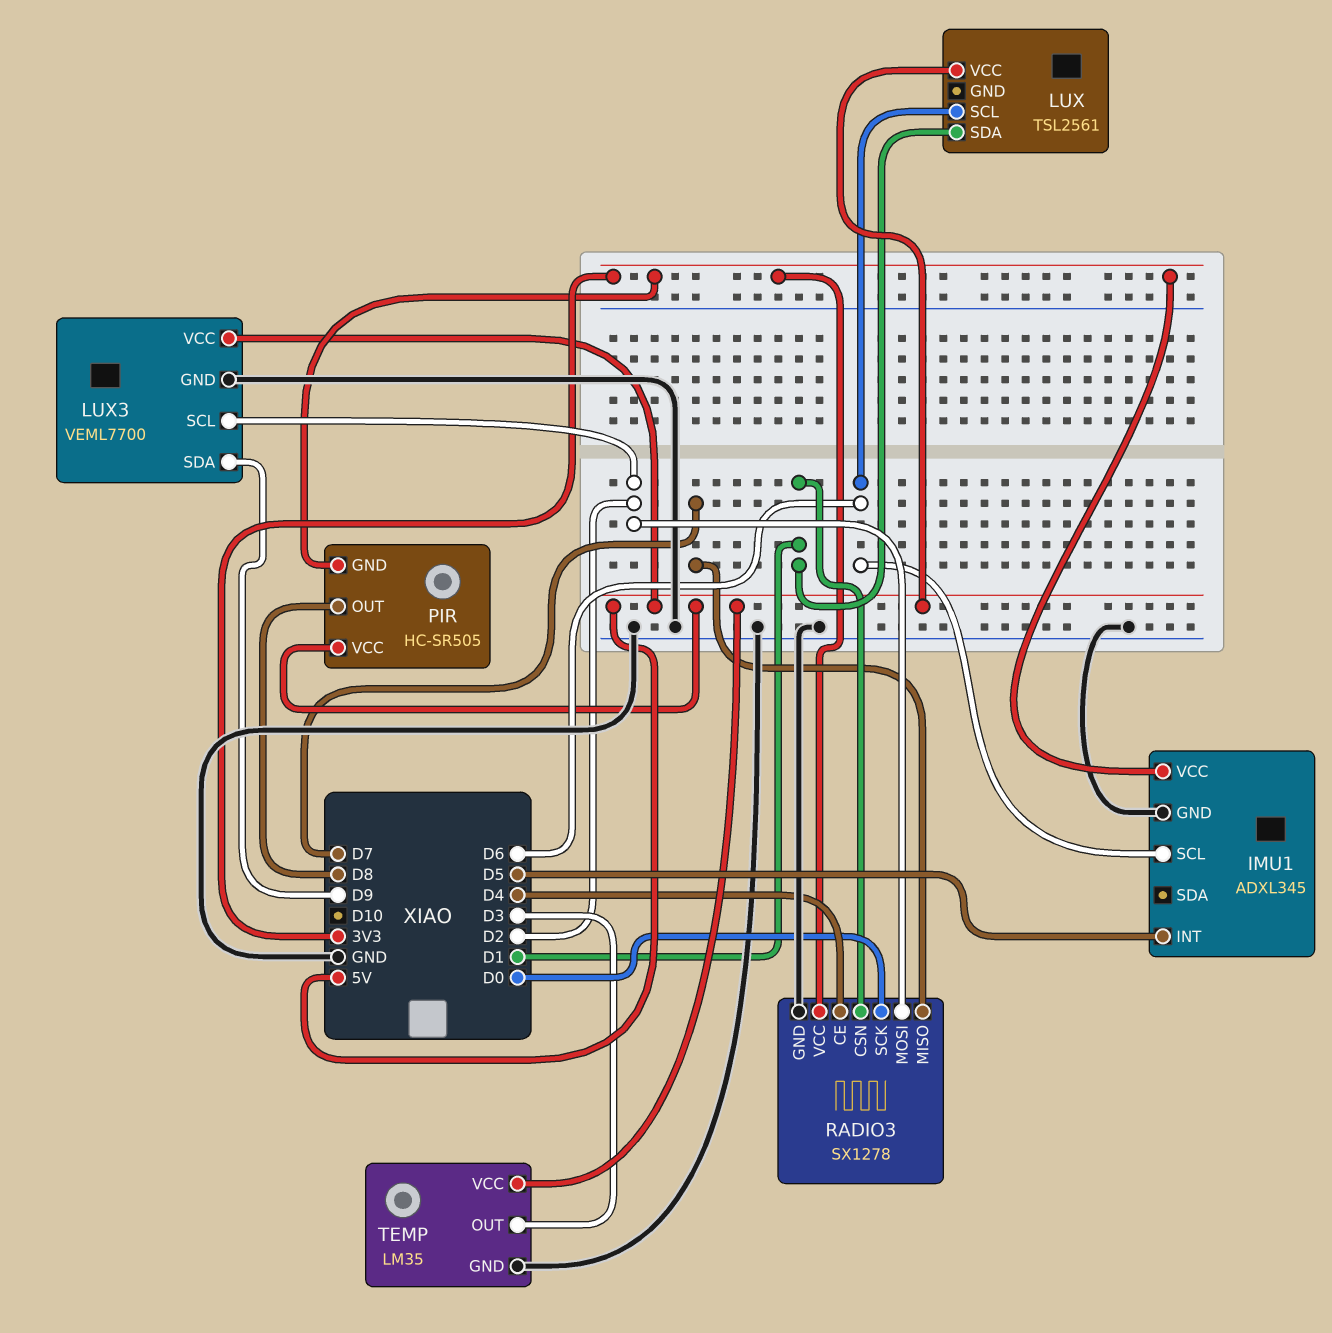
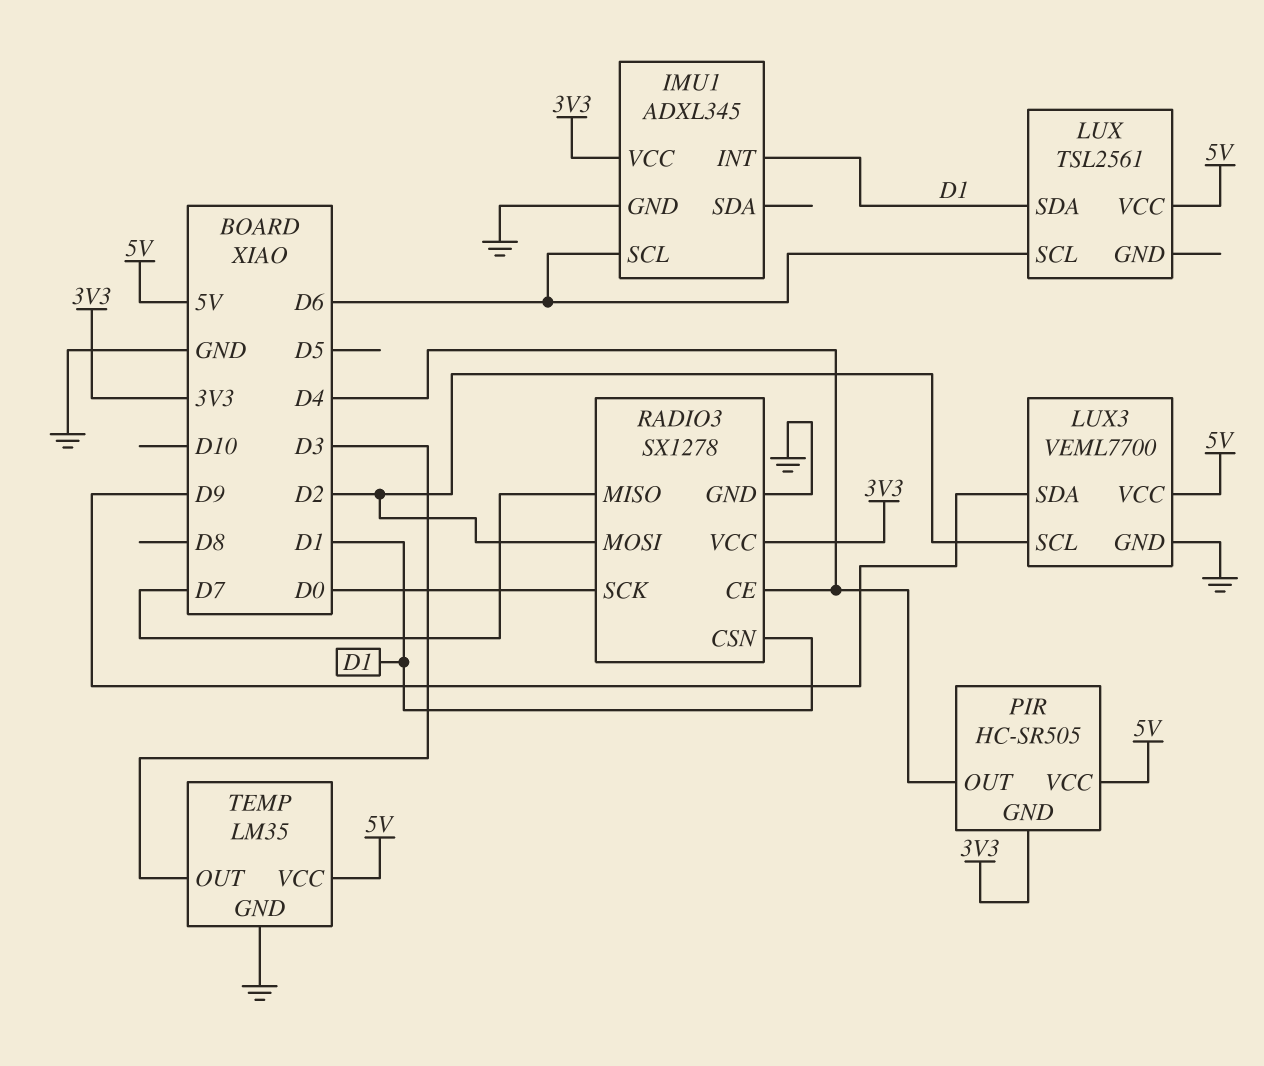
IMU1 pin INT: D5 -> D1
PIR pin OUT: D8 -> D4

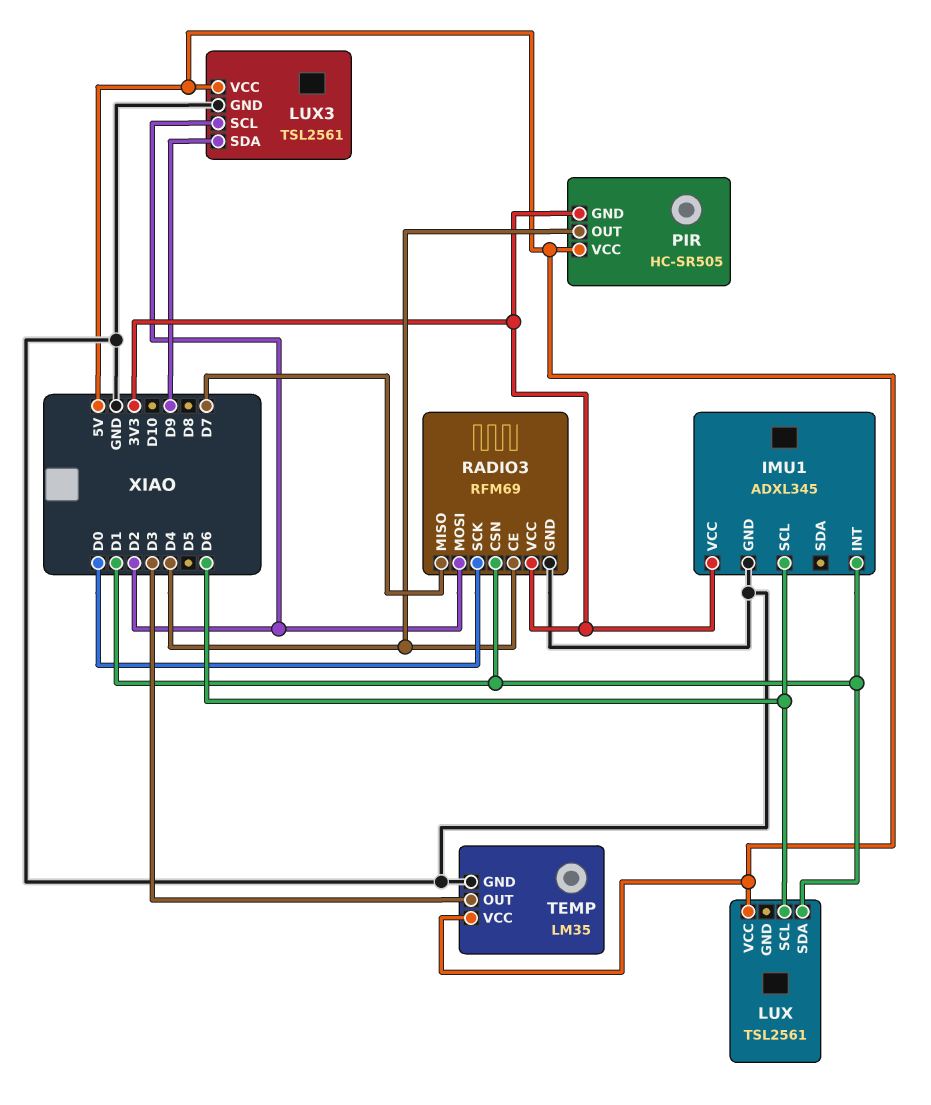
LUX3: VEML7700 -> TSL2561
RADIO3: SX1278 -> RFM69

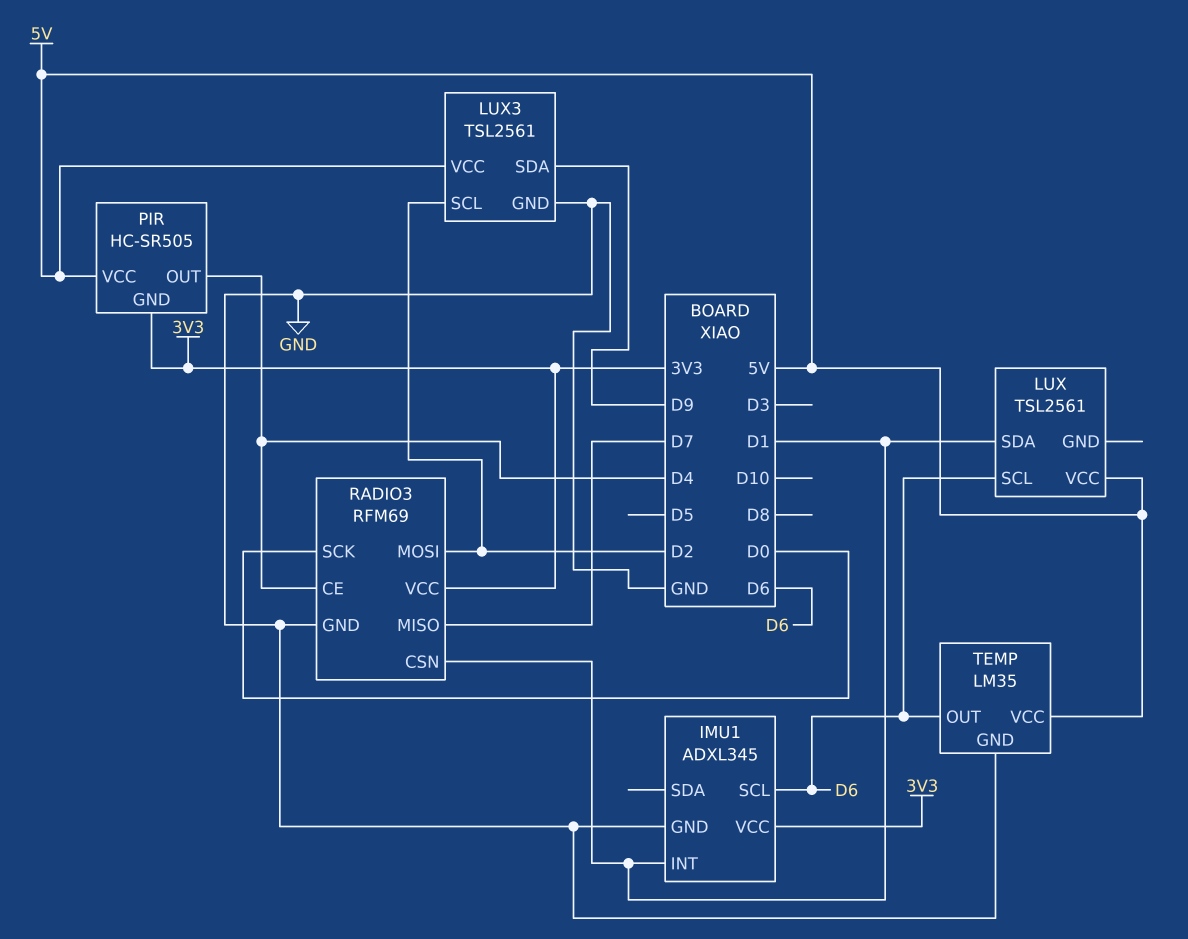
TEMP pin OUT: D3 -> D6

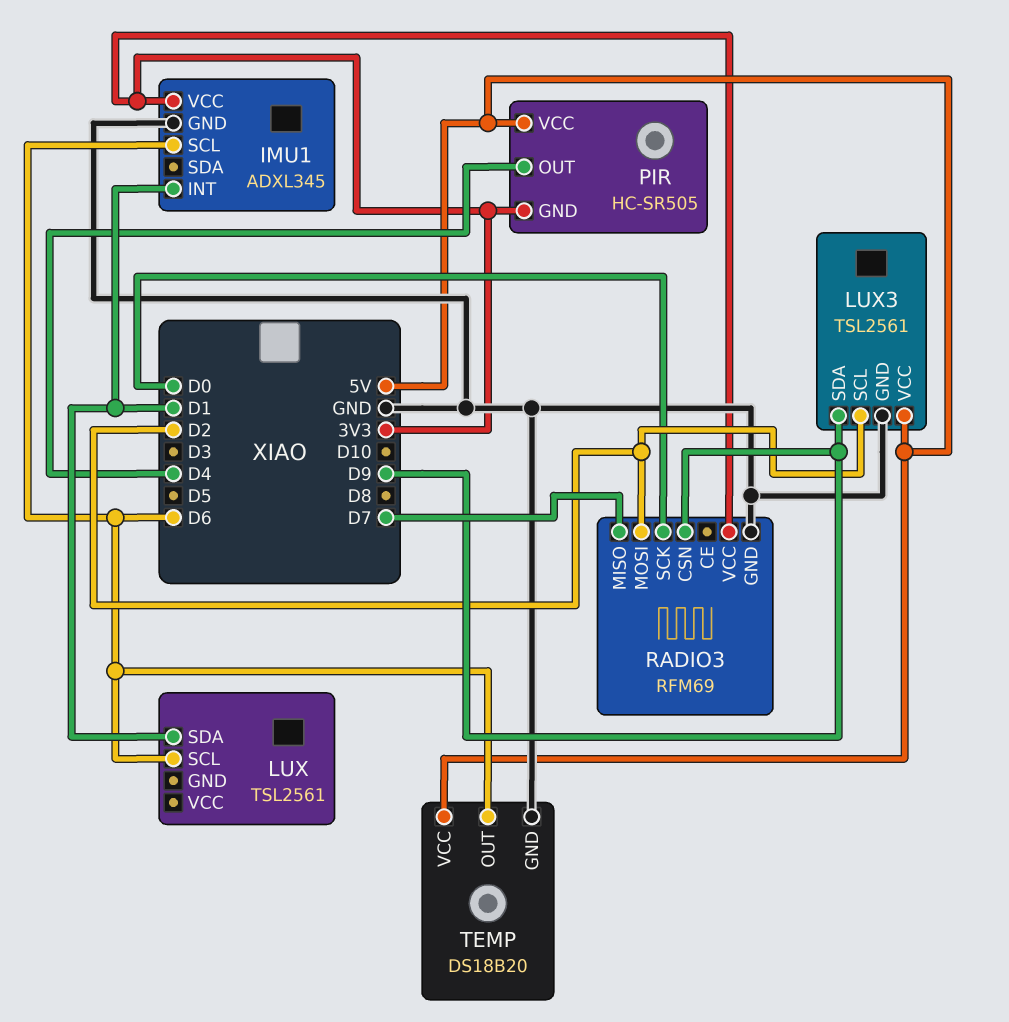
LUX pin VCC: 5V -> none
RADIO3 pin CE: D4 -> none
RADIO3 pin CSN: D1 -> D9
TEMP: LM35 -> DS18B20

